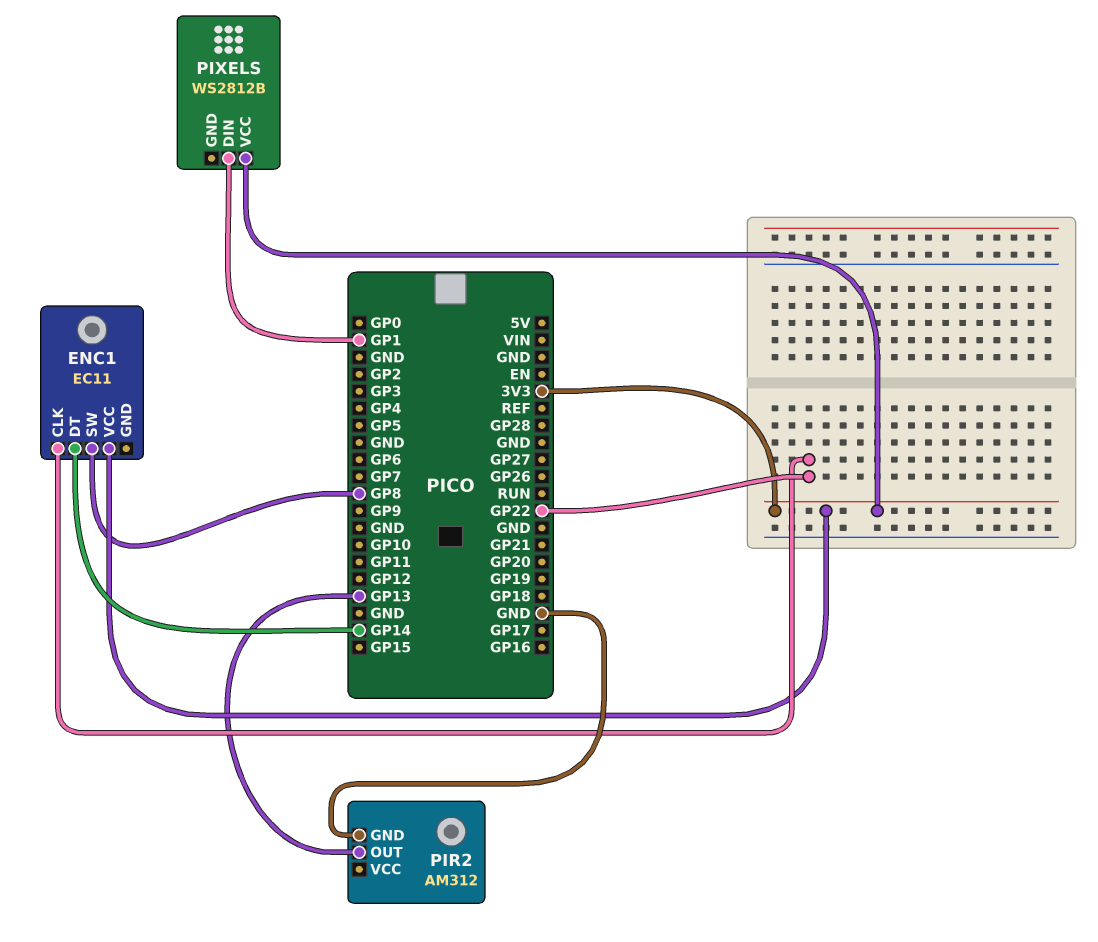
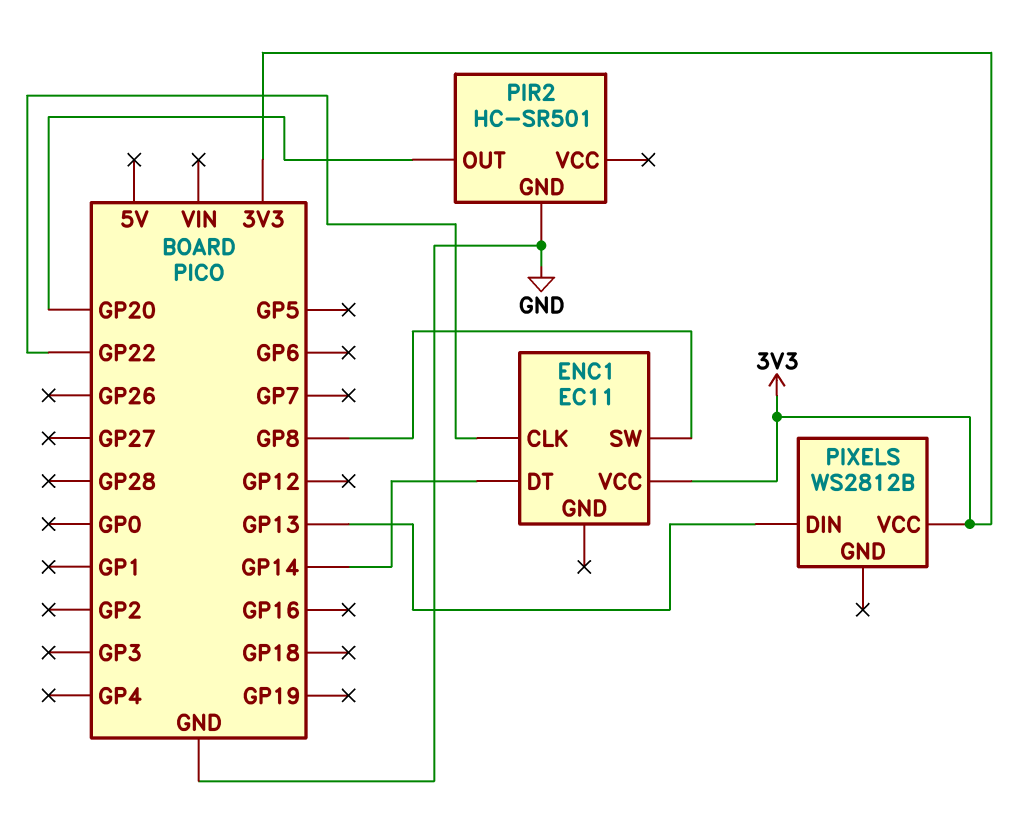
PIR2: AM312 -> HC-SR501
PIR2 pin OUT: GP13 -> GP20
PIXELS pin DIN: GP1 -> GP13

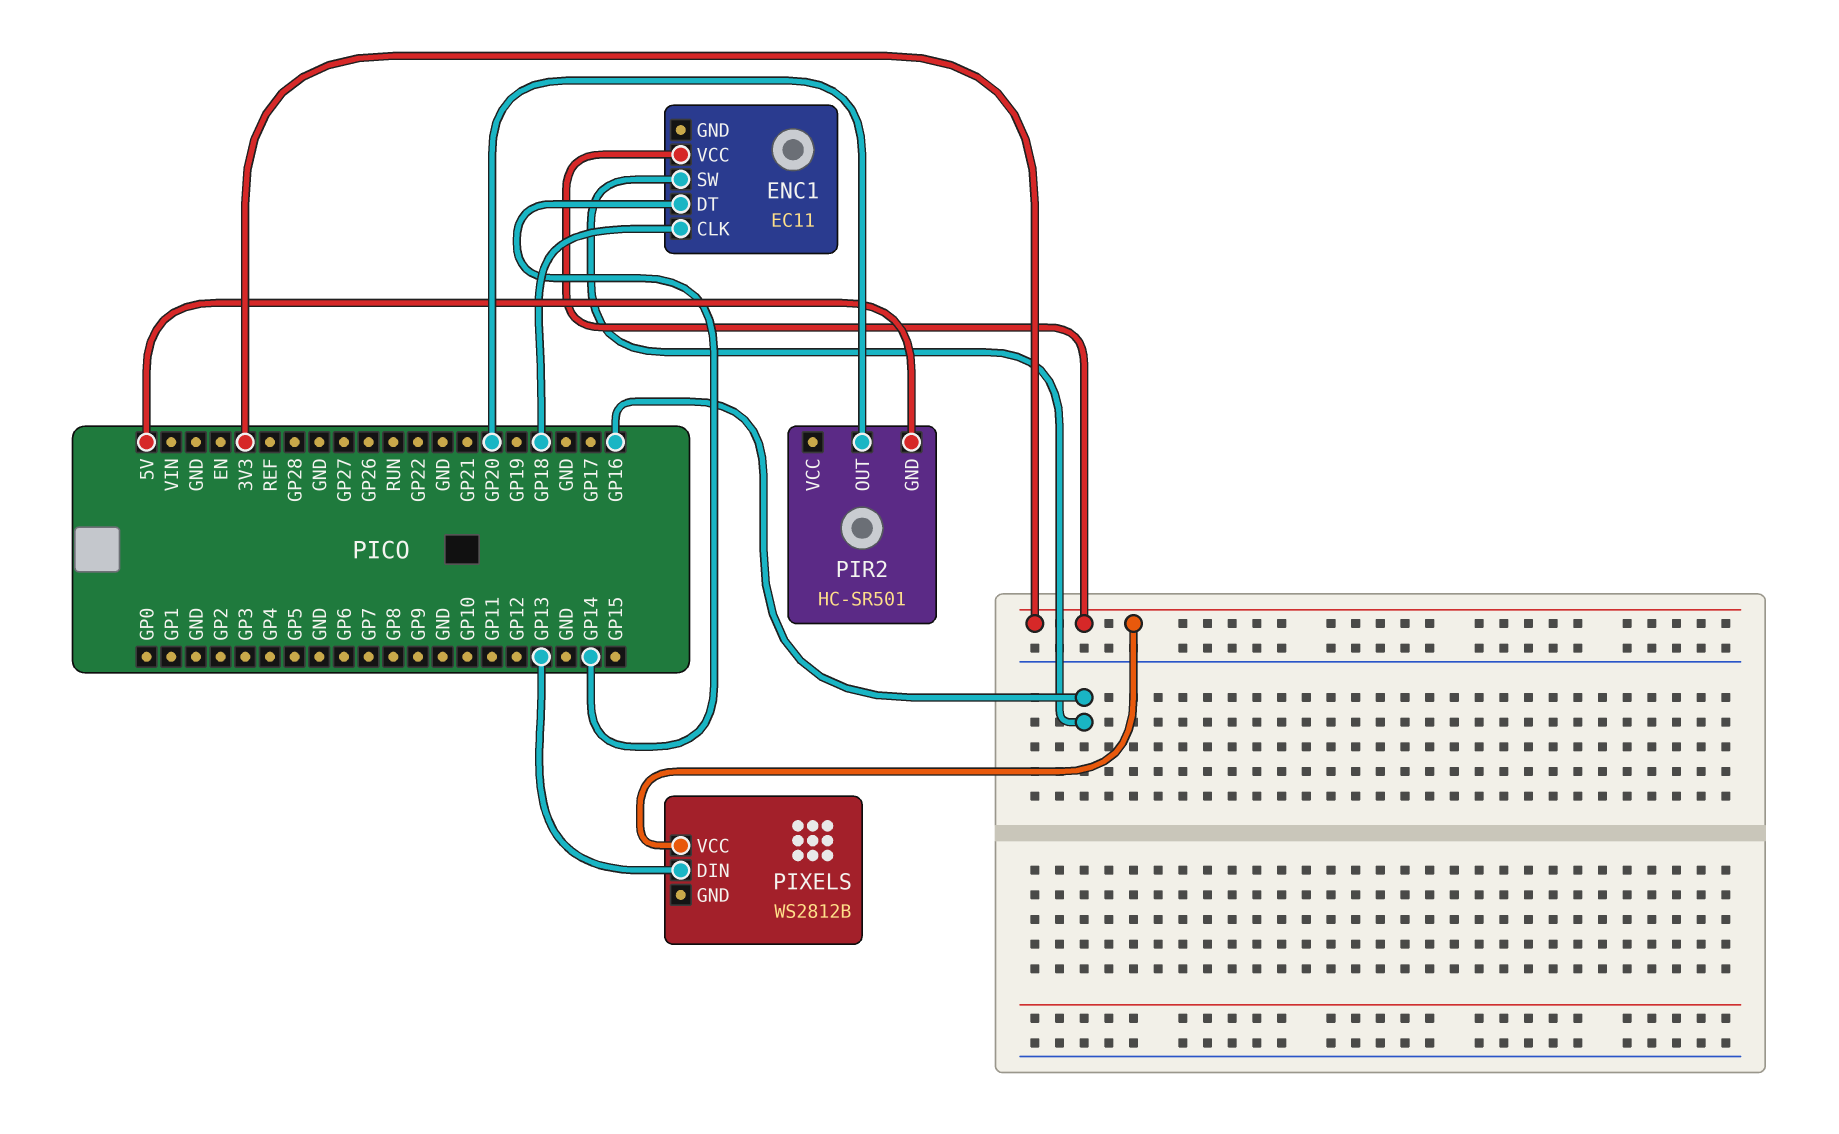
ENC1 pin CLK: GP22 -> GP18
ENC1 pin SW: GP8 -> GP16
PIR2 pin GND: GND -> 5V

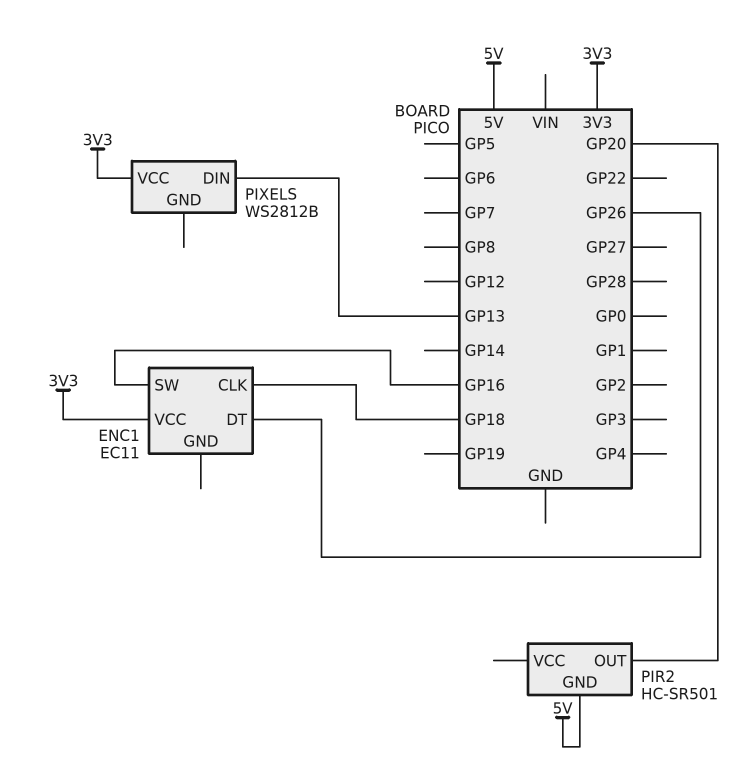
ENC1 pin DT: GP14 -> GP26

